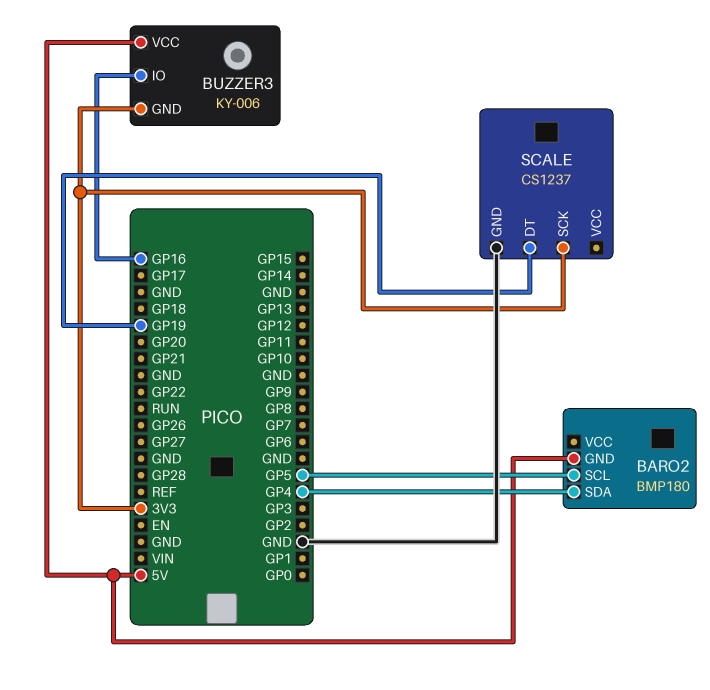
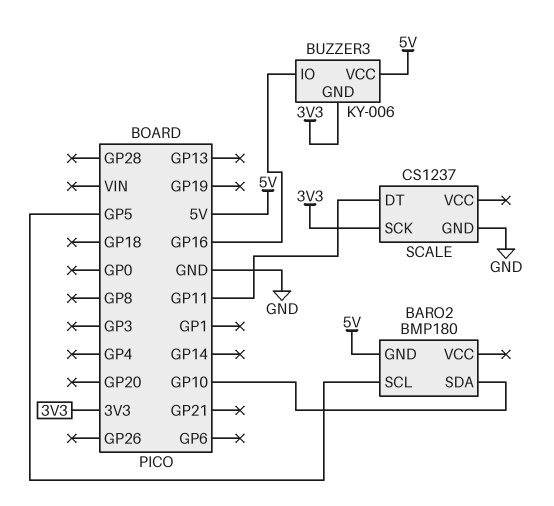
BARO2 pin SDA: GP4 -> GP10
SCALE pin DT: GP19 -> GP11

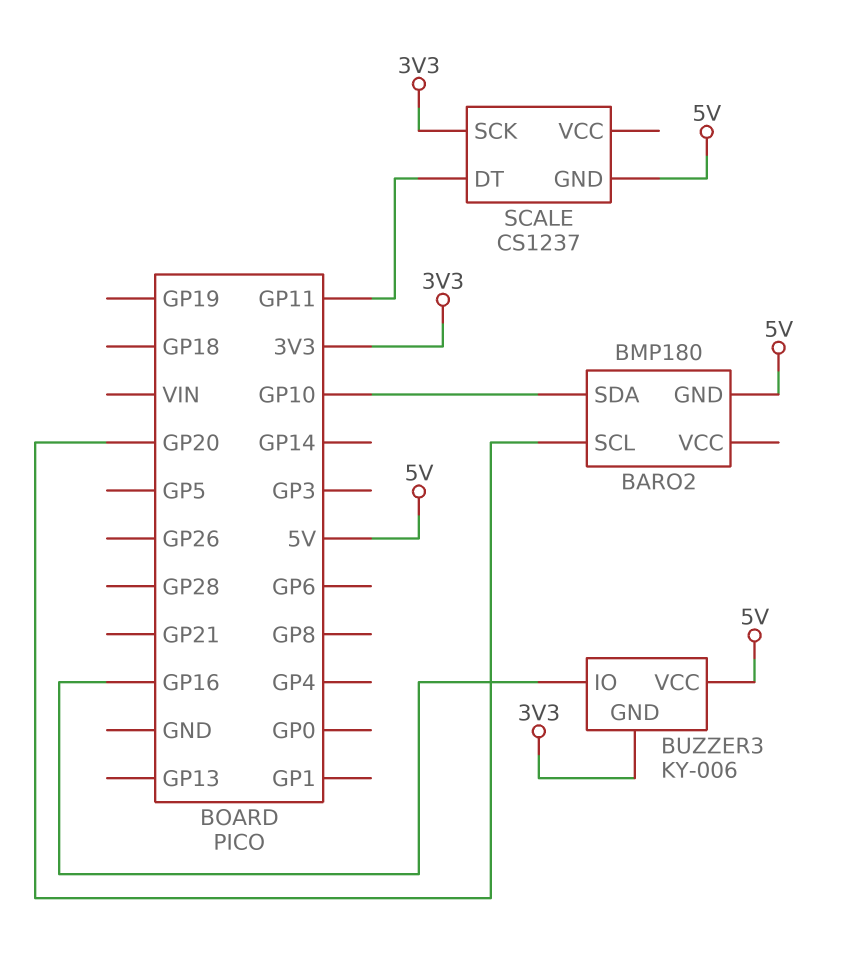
BARO2 pin SCL: GP5 -> GP20
SCALE pin GND: GND -> 5V

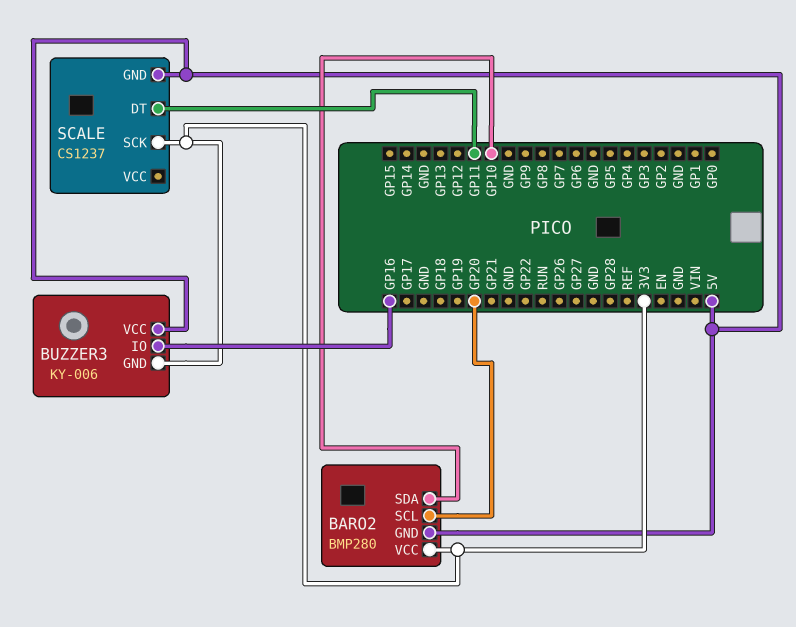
BARO2: BMP180 -> BMP280
BARO2 pin VCC: none -> 3V3

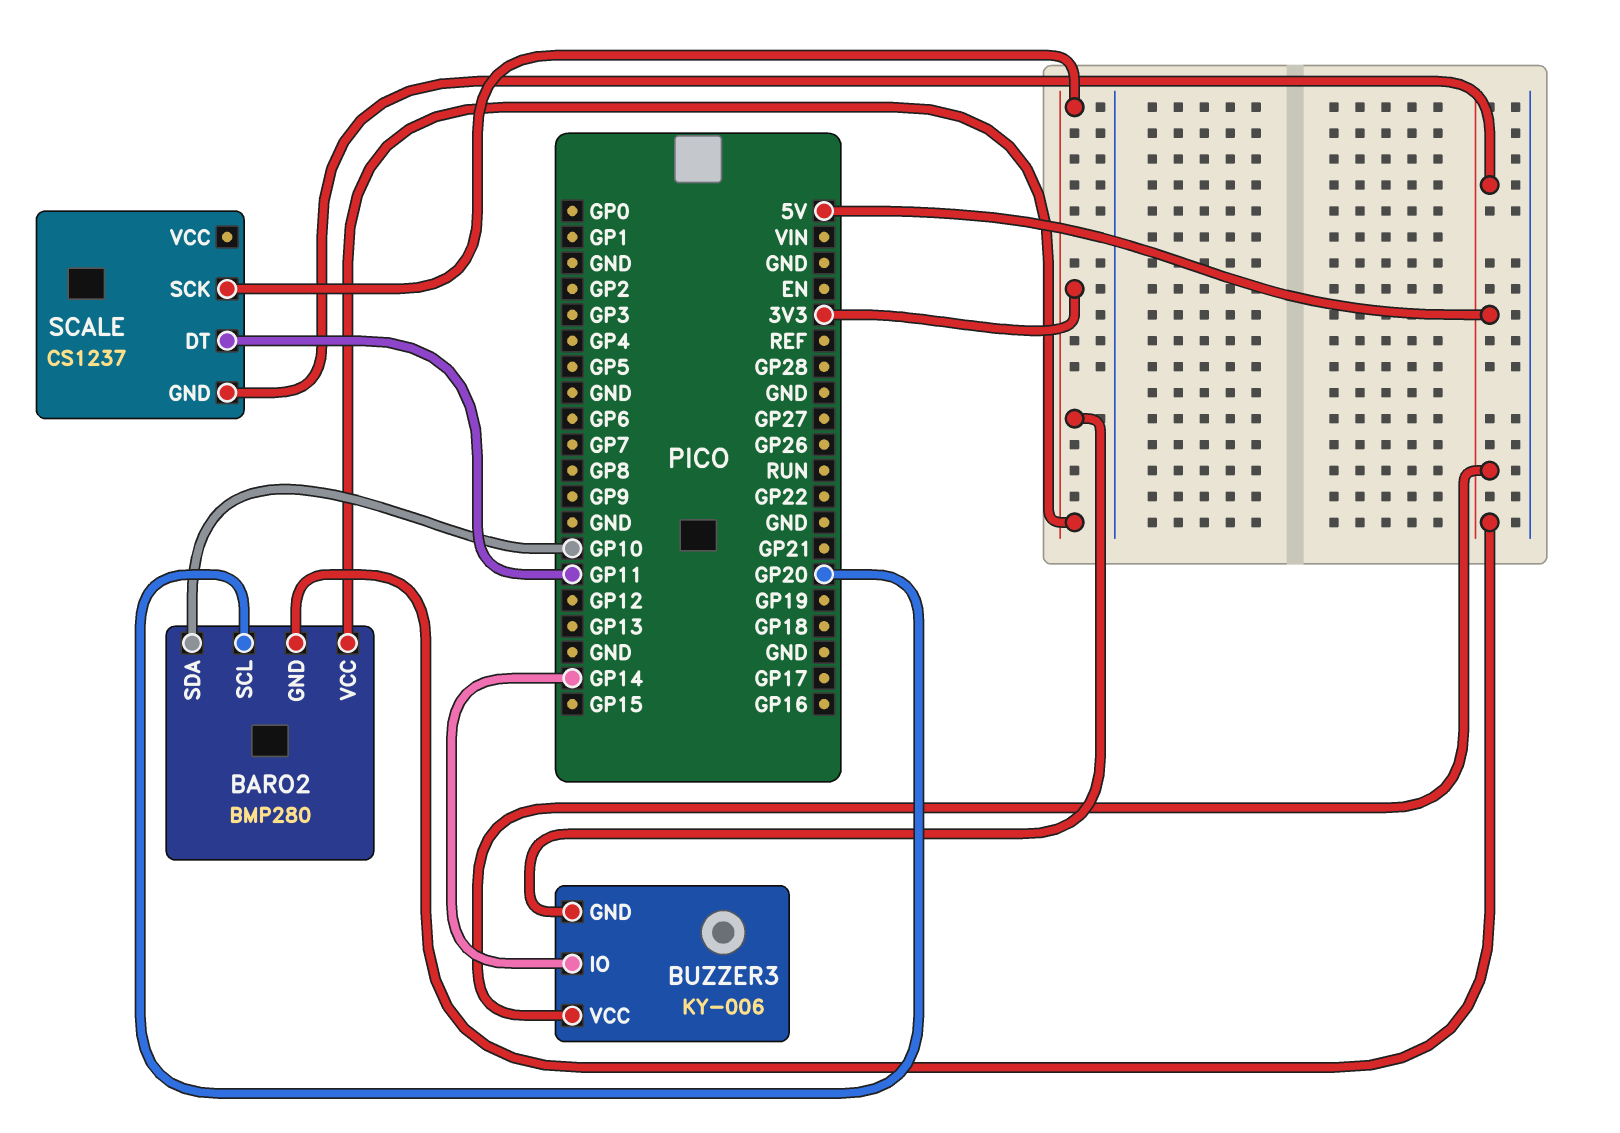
BUZZER3 pin IO: GP16 -> GP14

